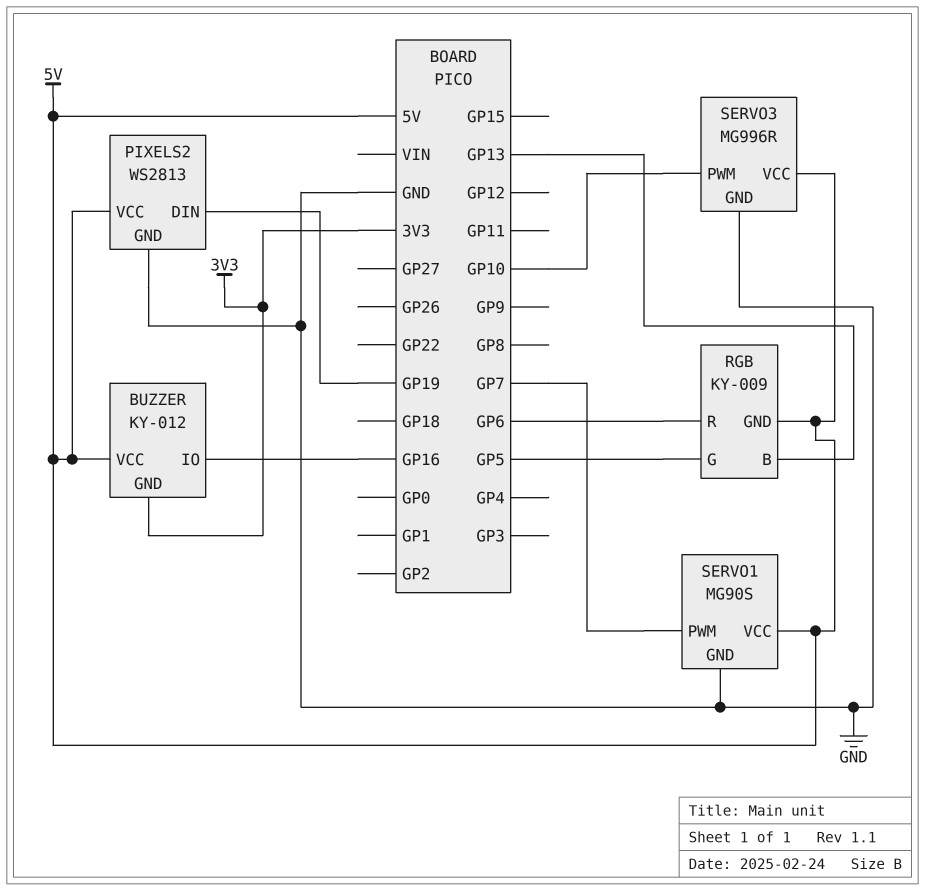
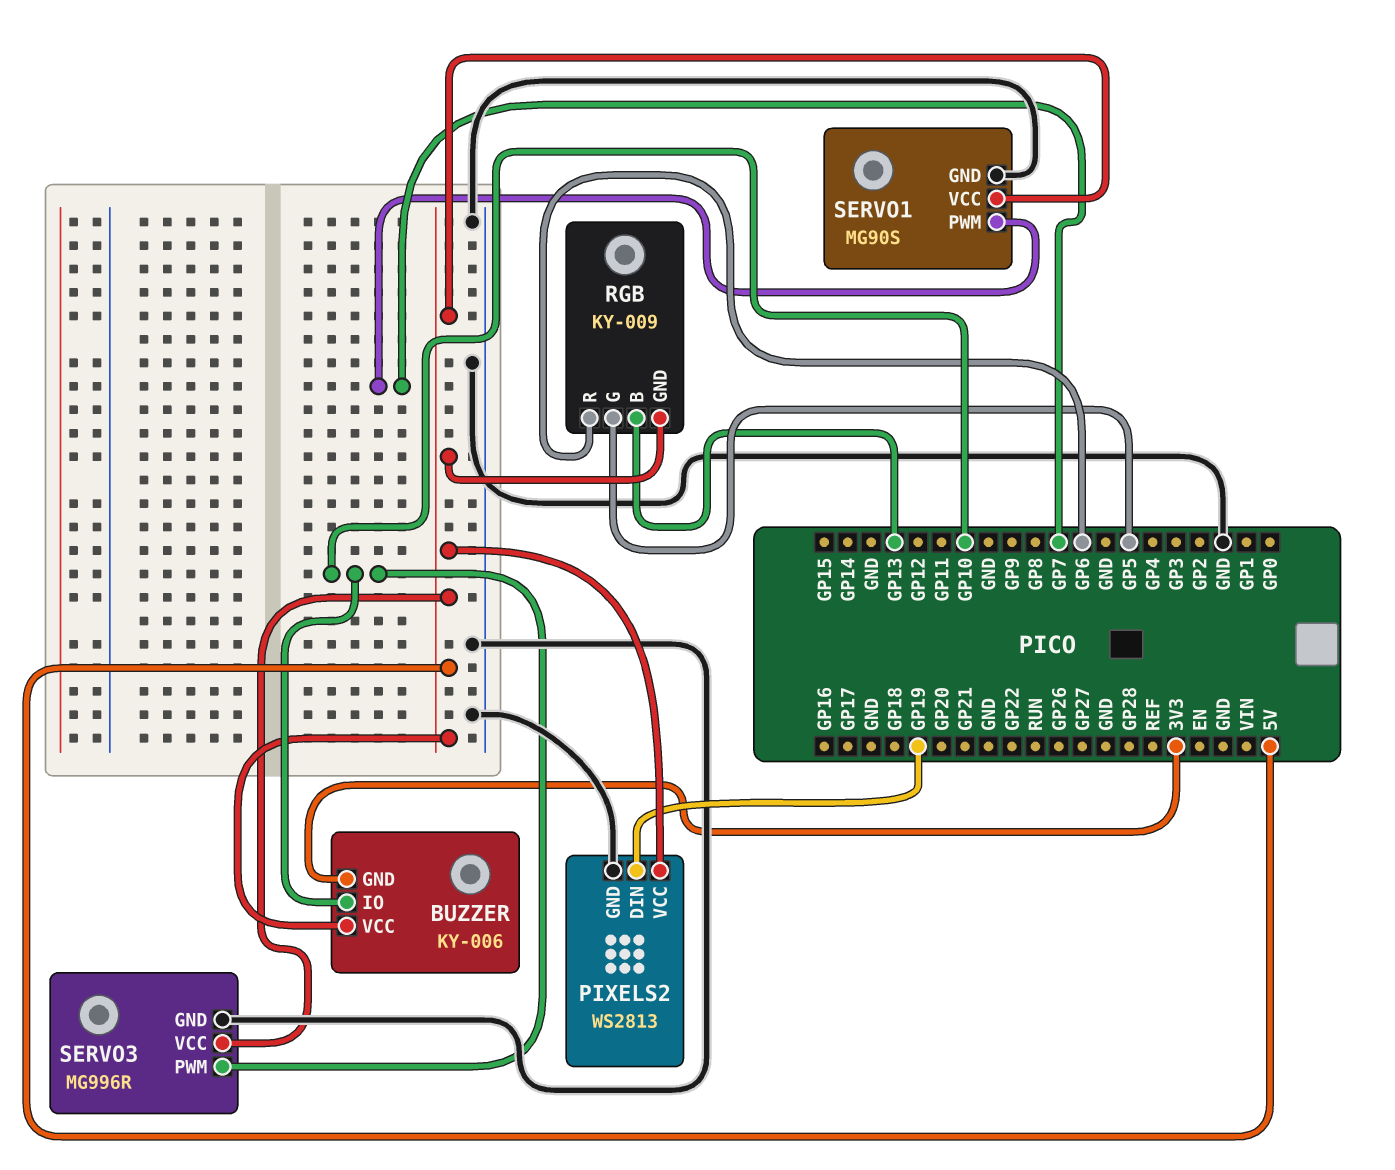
BUZZER: KY-012 -> KY-006
BUZZER pin IO: GP16 -> GP10

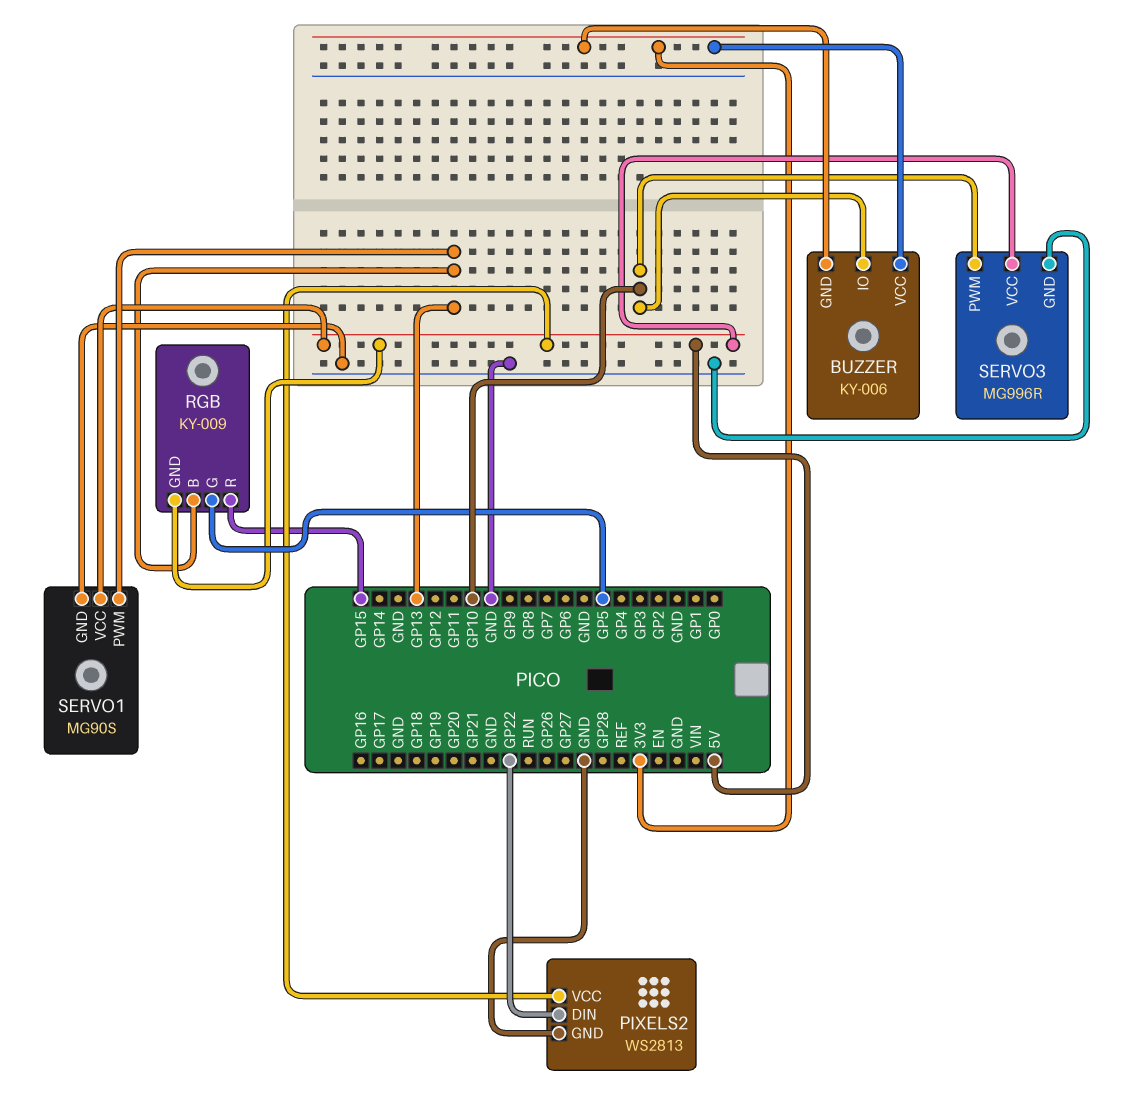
BUZZER pin VCC: 5V -> 3V3
PIXELS2 pin DIN: GP19 -> GP22
RGB pin R: GP6 -> GP15
SERVO1 pin PWM: GP7 -> GP13

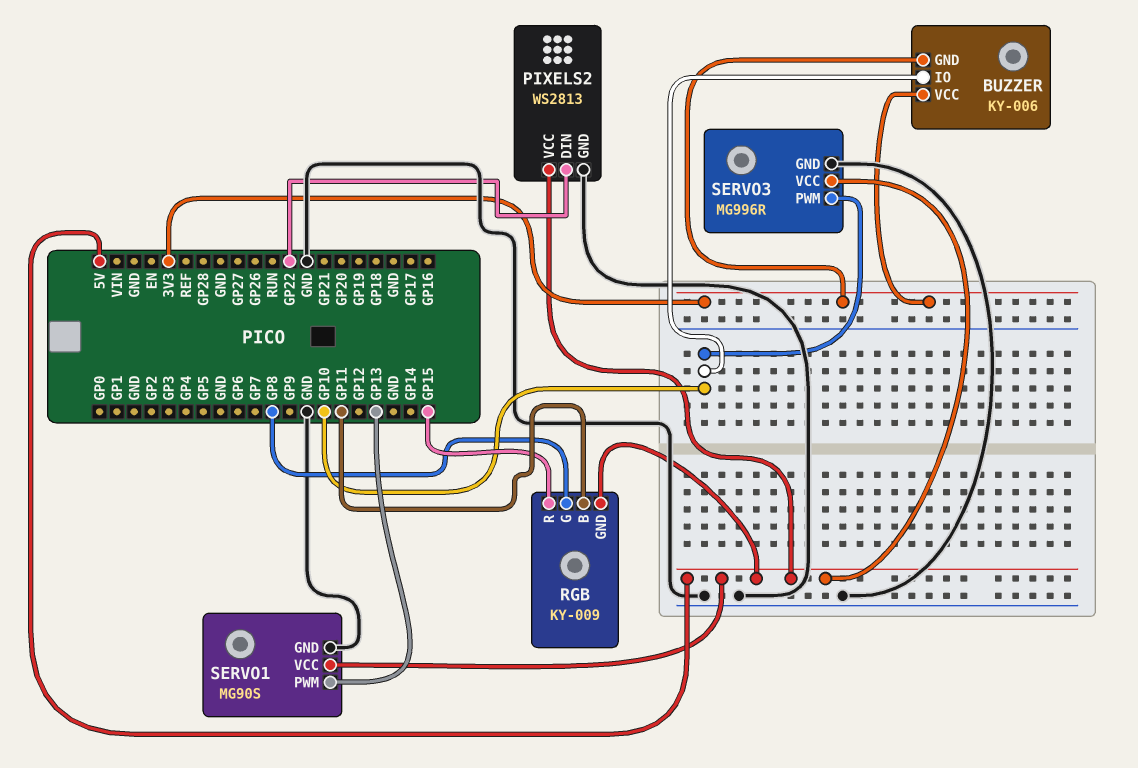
RGB pin B: GP13 -> GP11
RGB pin G: GP5 -> GP8

